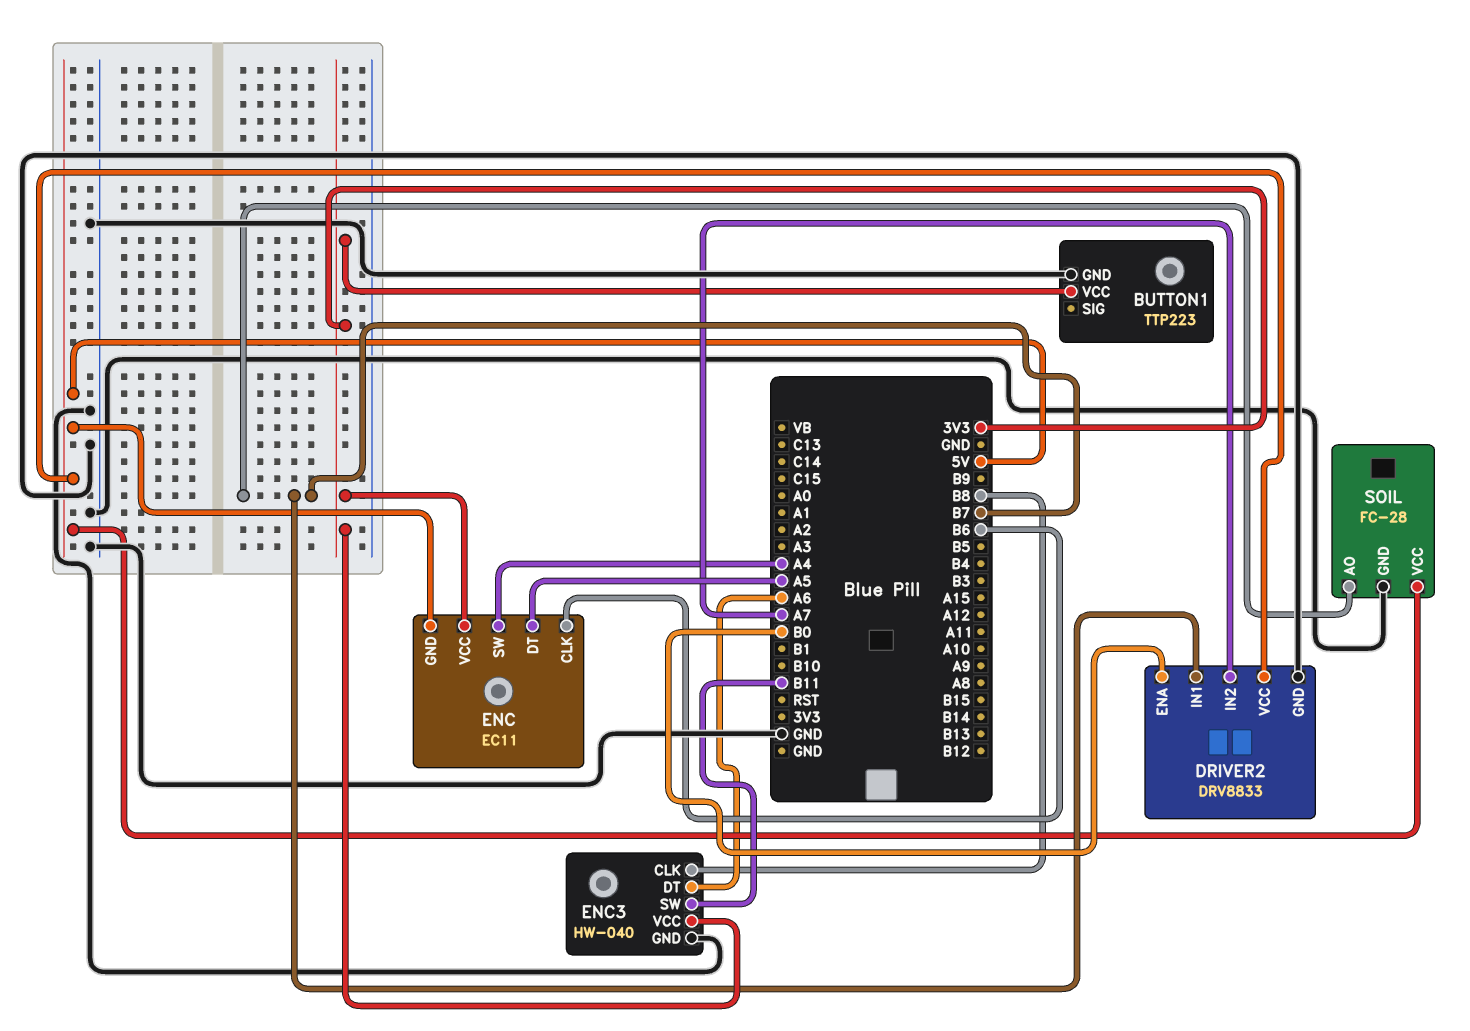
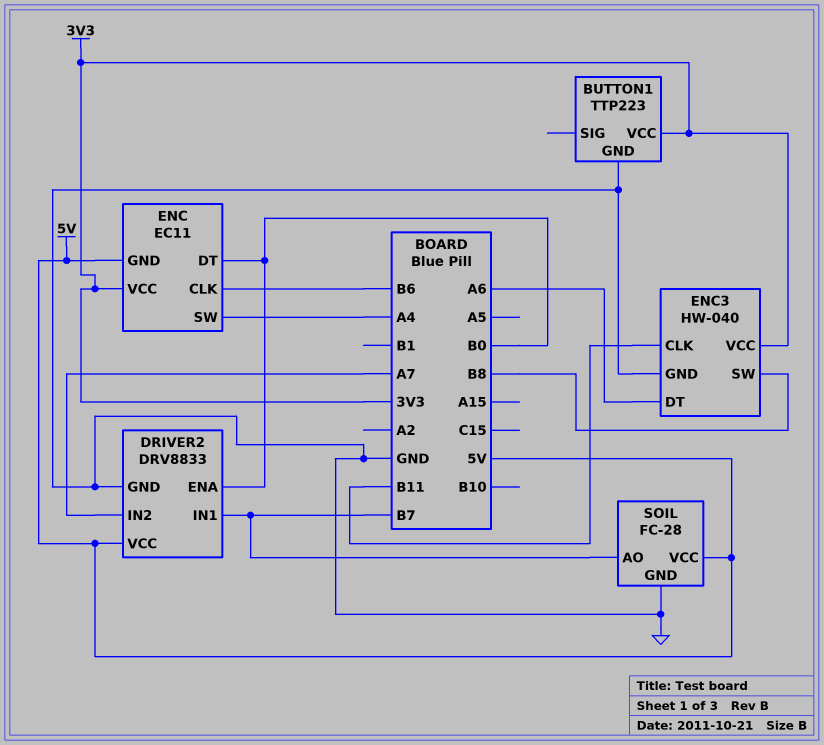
ENC pin DT: A5 -> B0
ENC3 pin CLK: B8 -> B11
ENC3 pin SW: B11 -> B8

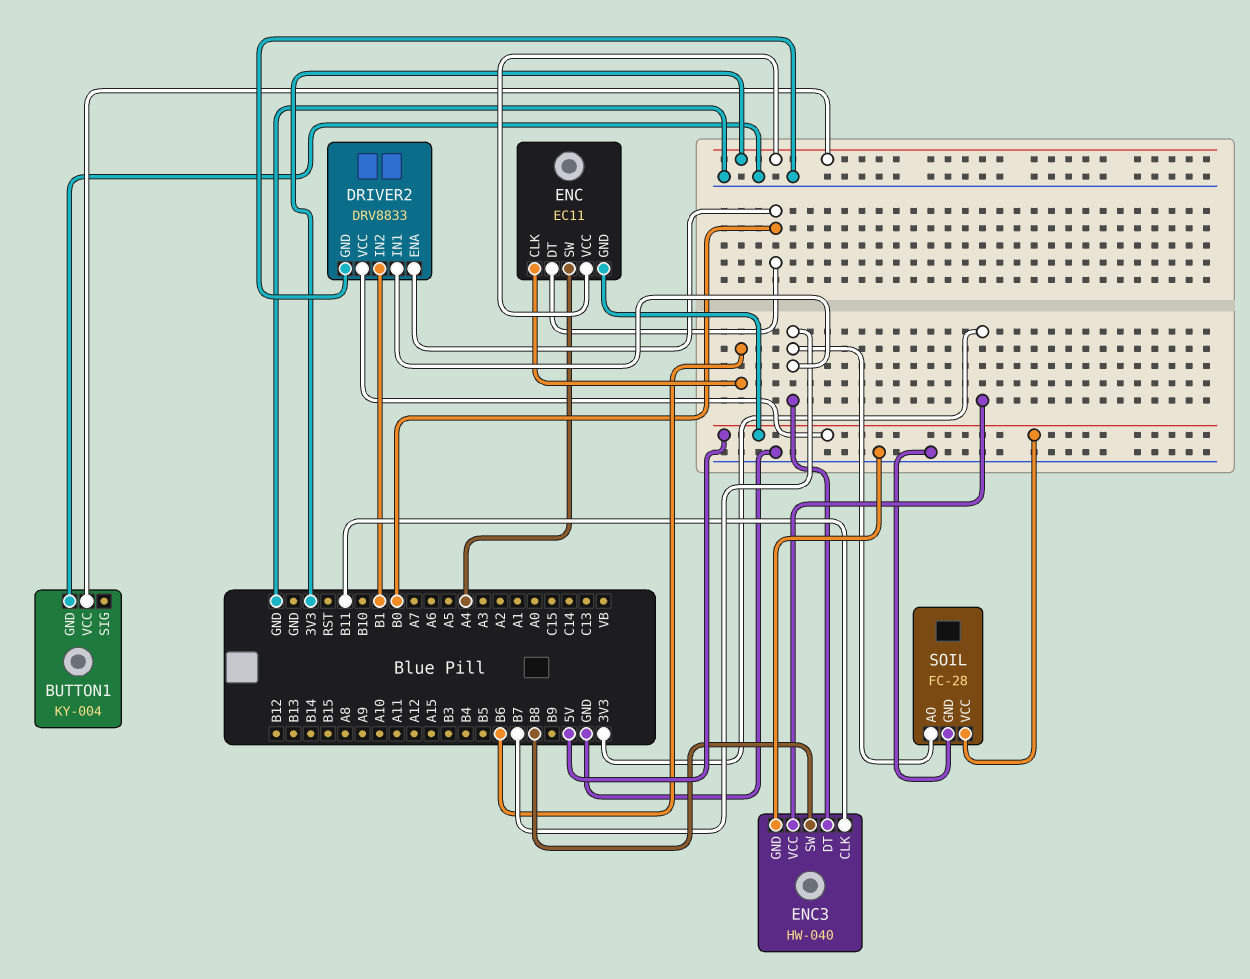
BUTTON1: TTP223 -> KY-004
DRIVER2 pin IN2: A7 -> B1
ENC3 pin DT: A6 -> B7

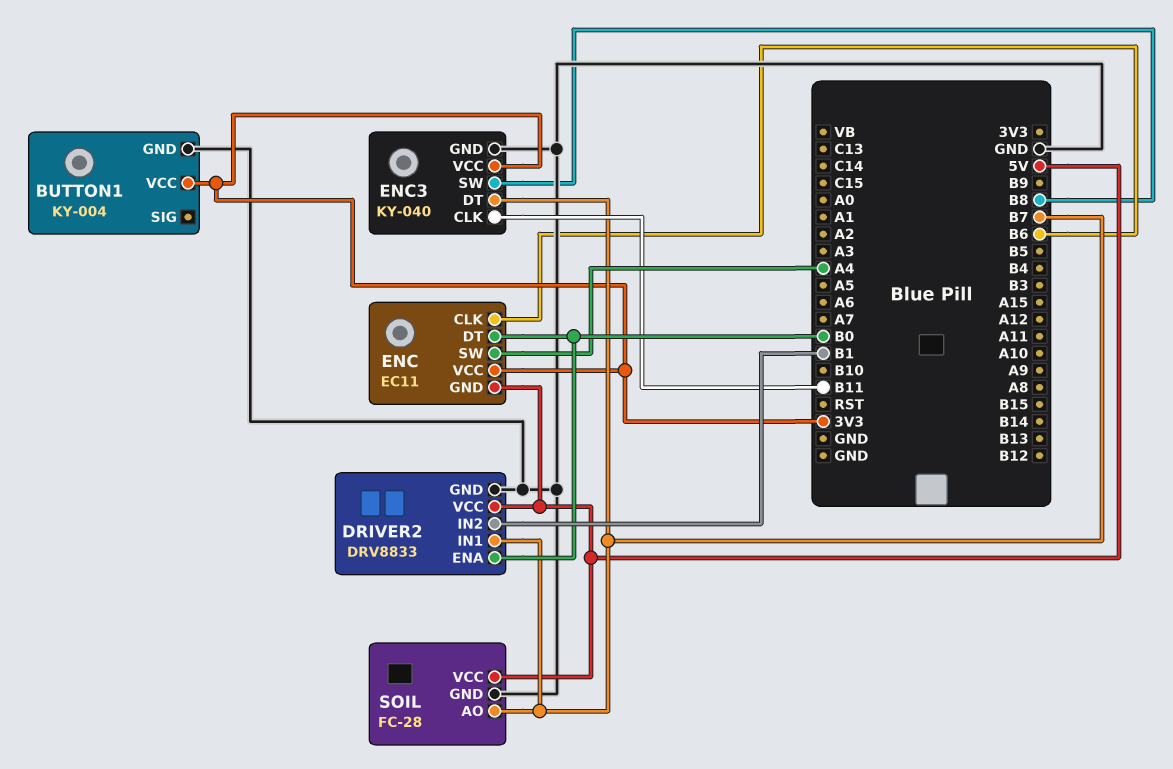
ENC3: HW-040 -> KY-040

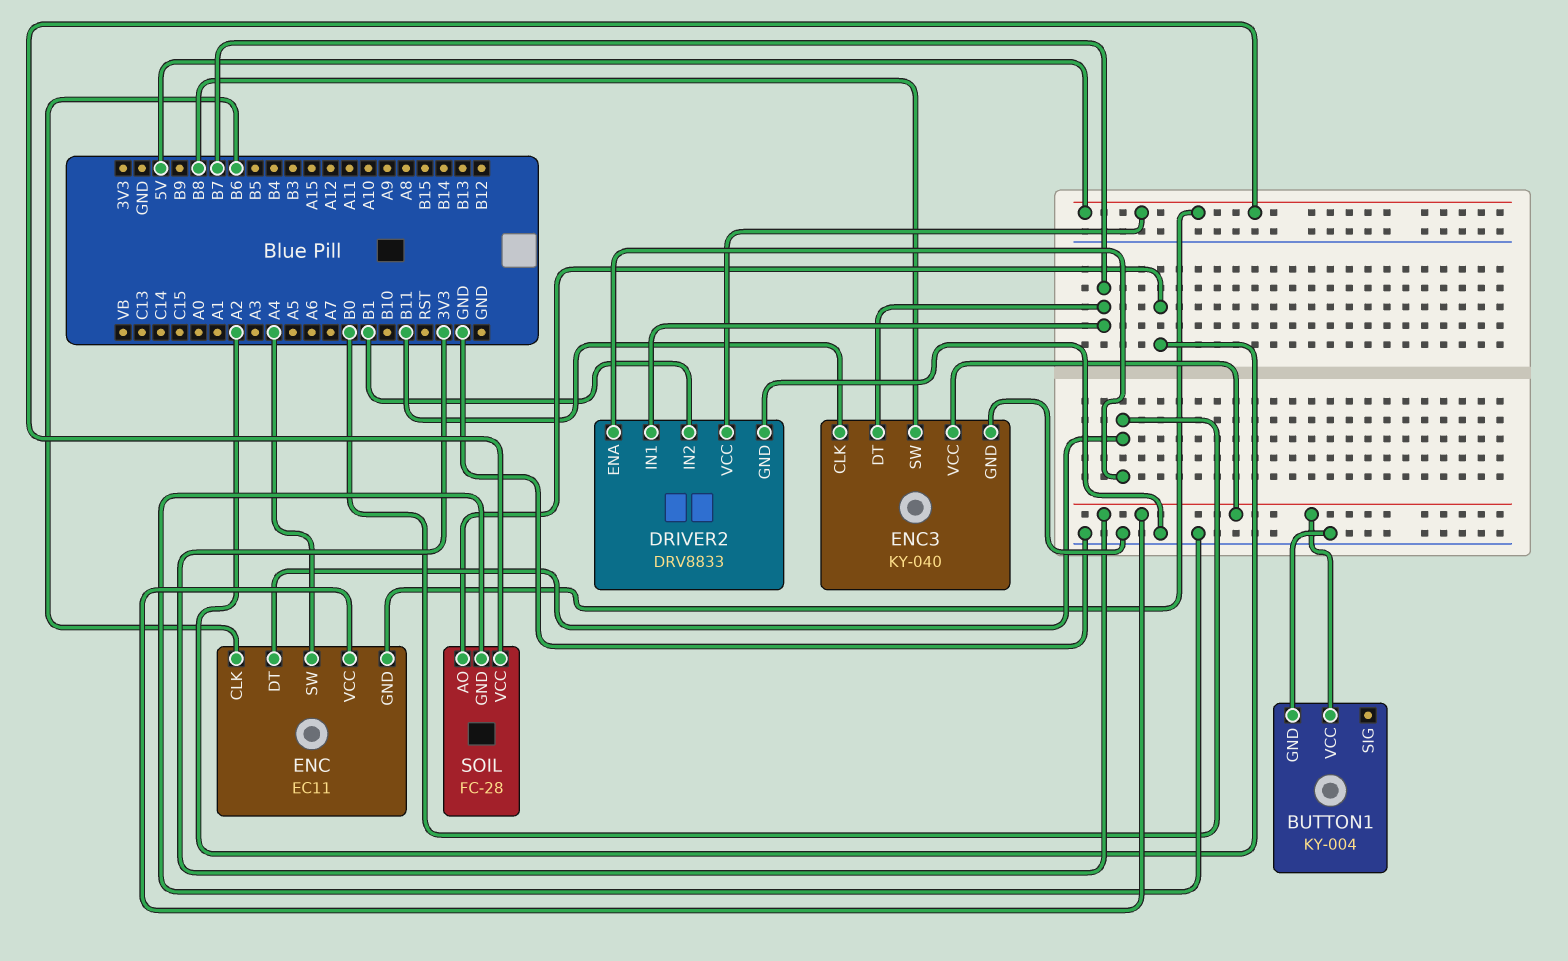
SOIL pin AO: B7 -> A2

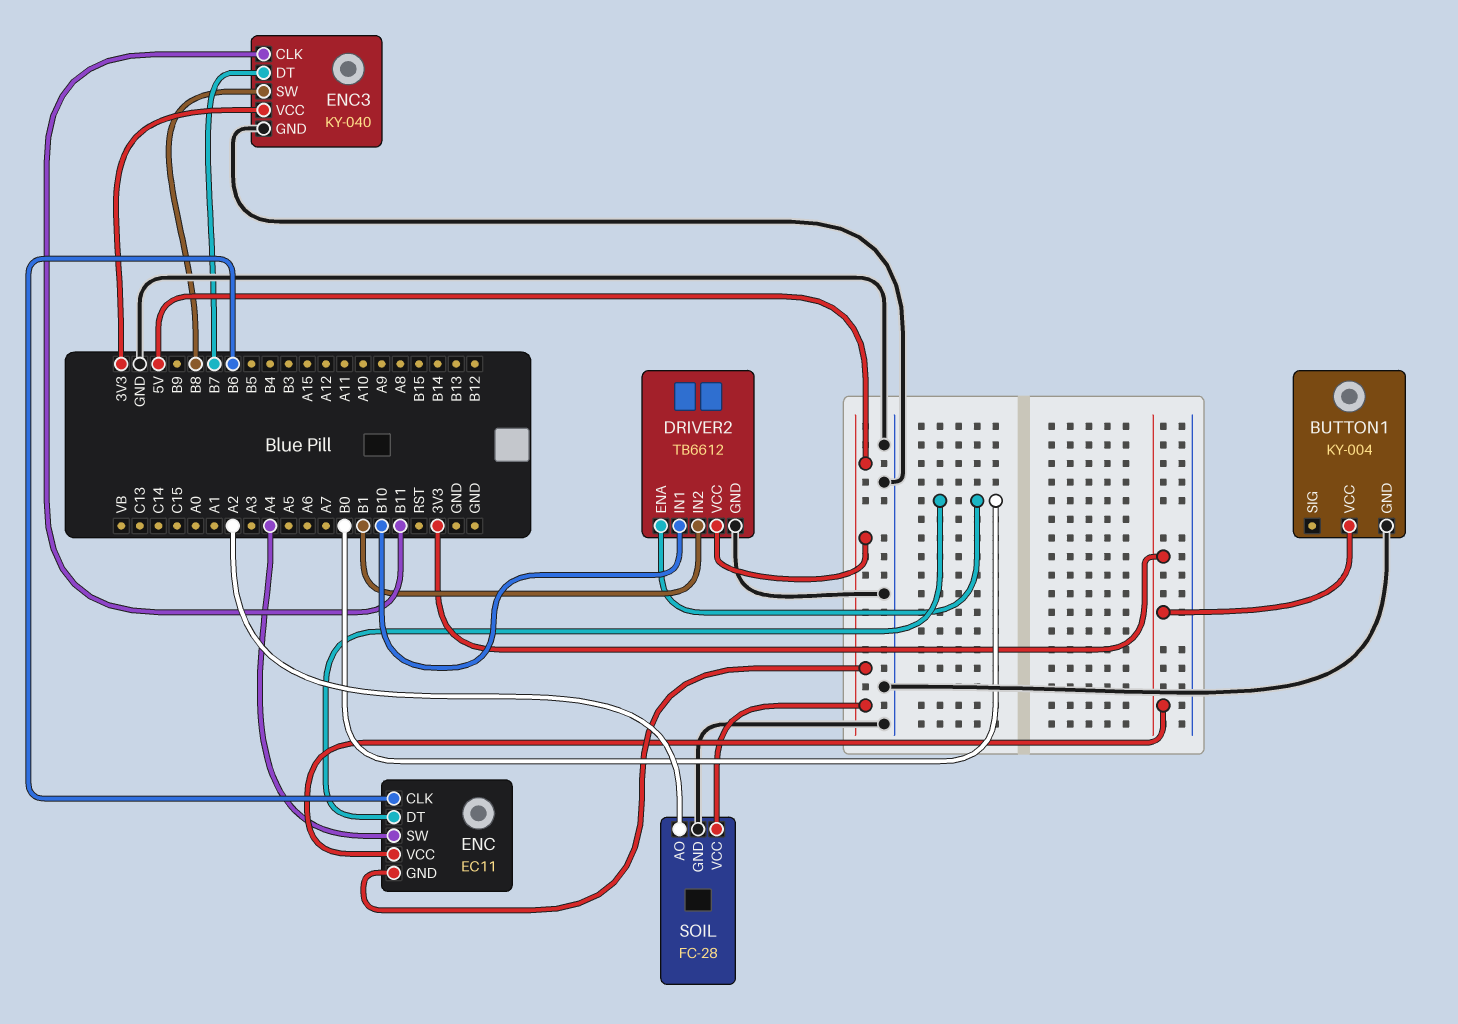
DRIVER2: DRV8833 -> TB6612
DRIVER2 pin IN1: B7 -> B10

